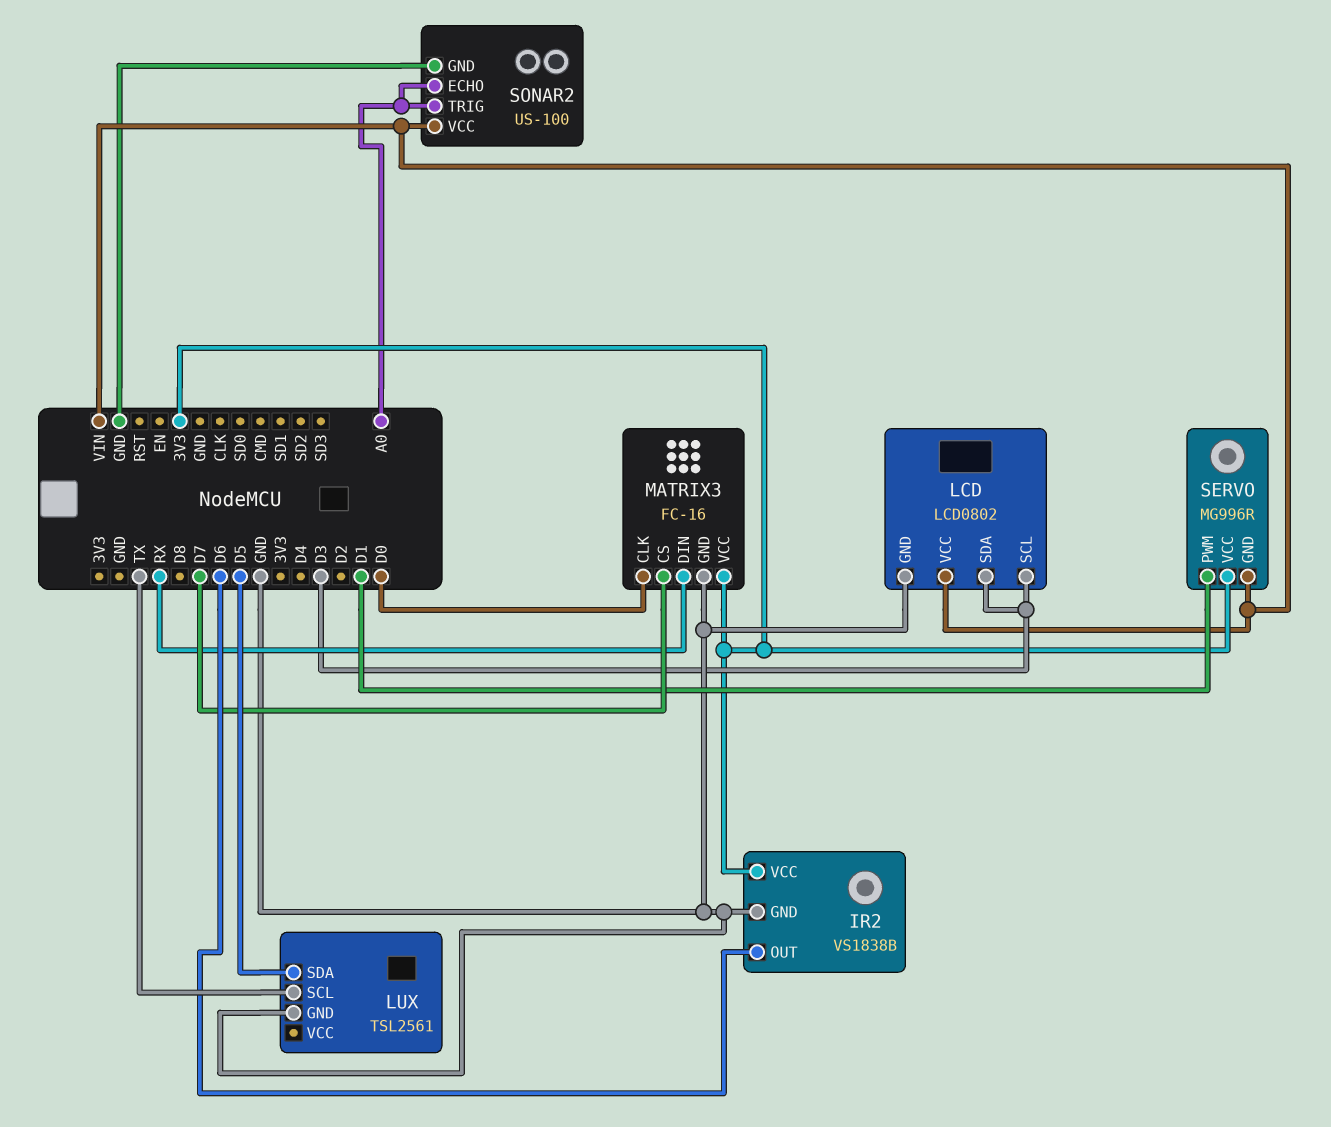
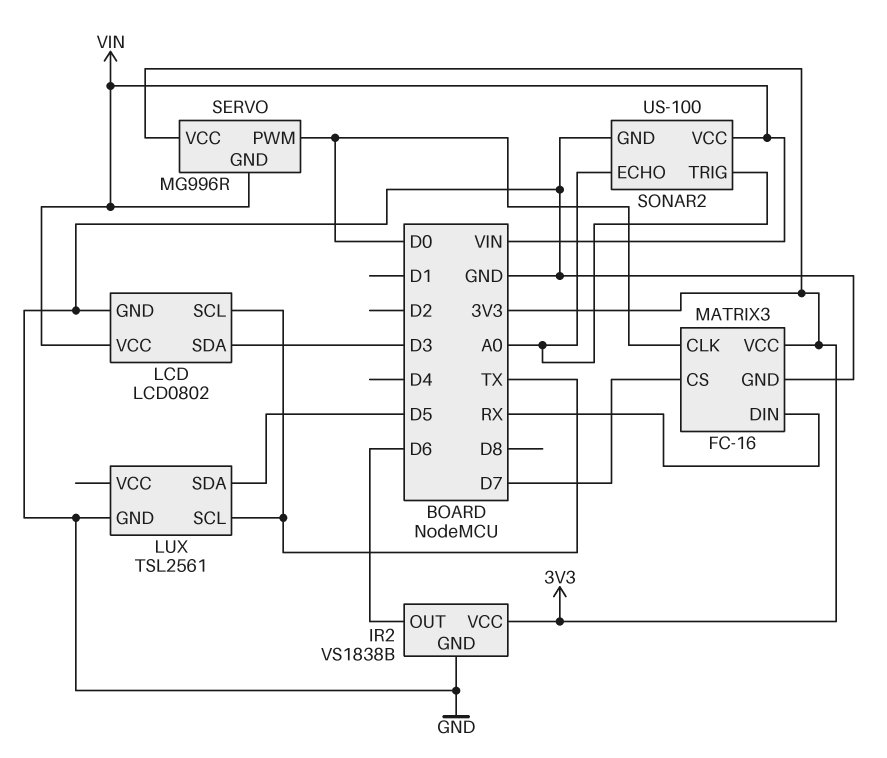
LCD pin SCL: D3 -> TX
SERVO pin PWM: D1 -> D0

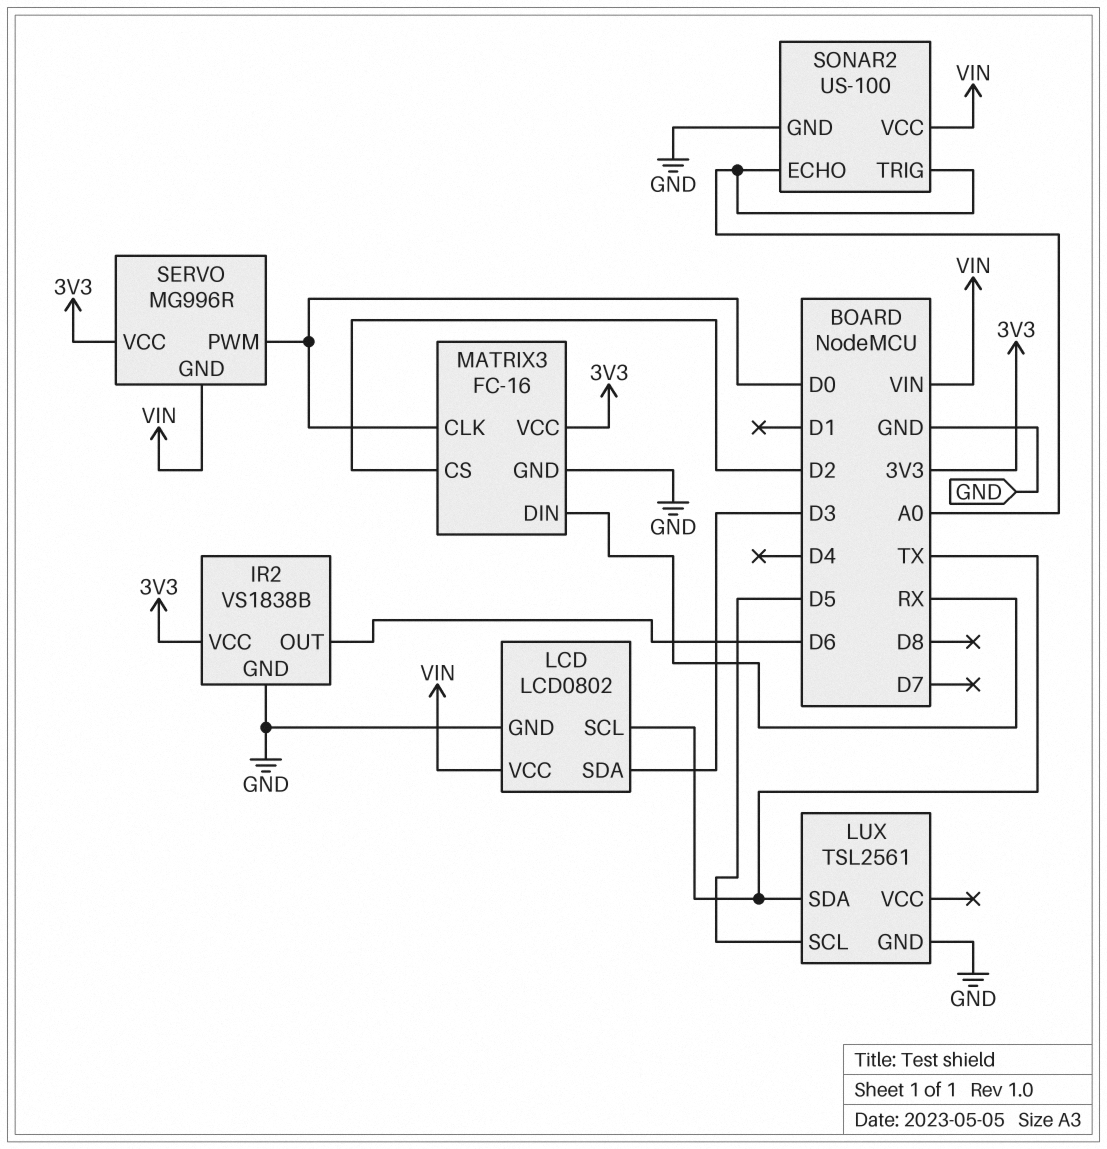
LUX pin SCL: TX -> D5
LUX pin SDA: D5 -> TX
MATRIX3 pin CS: D7 -> D2

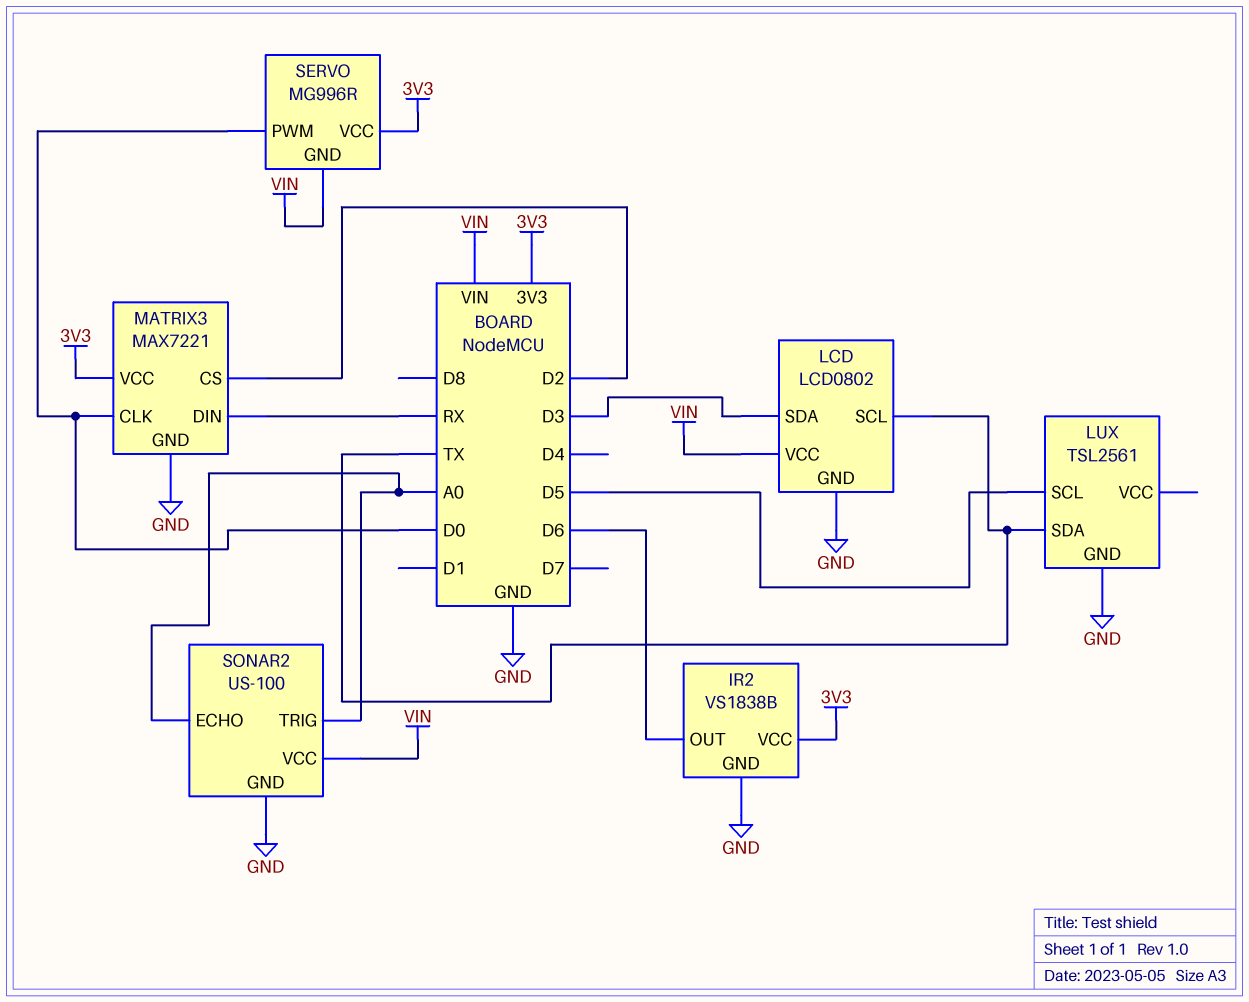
MATRIX3: FC-16 -> MAX7221

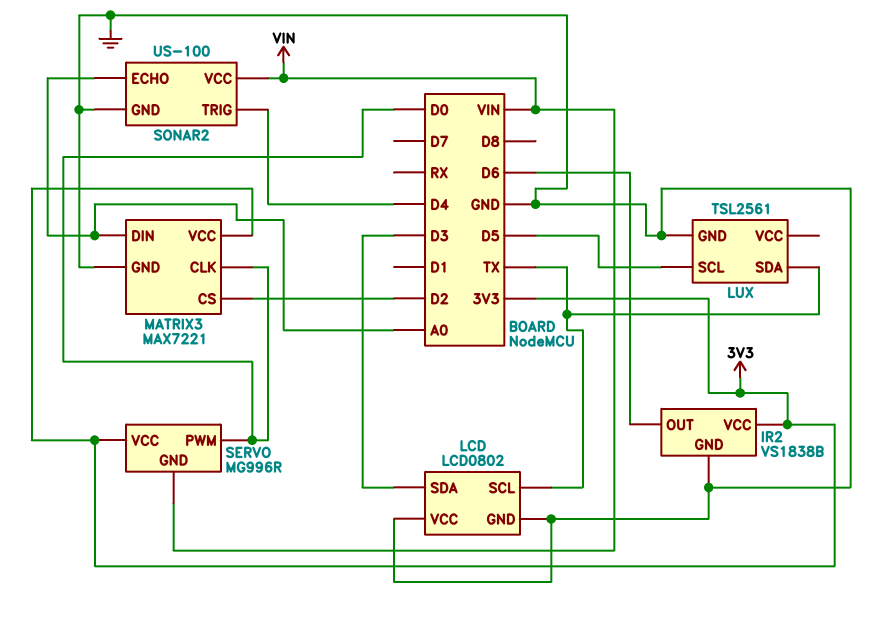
LCD pin VCC: VIN -> GND
MATRIX3 pin DIN: RX -> A0
SONAR2 pin TRIG: A0 -> D4

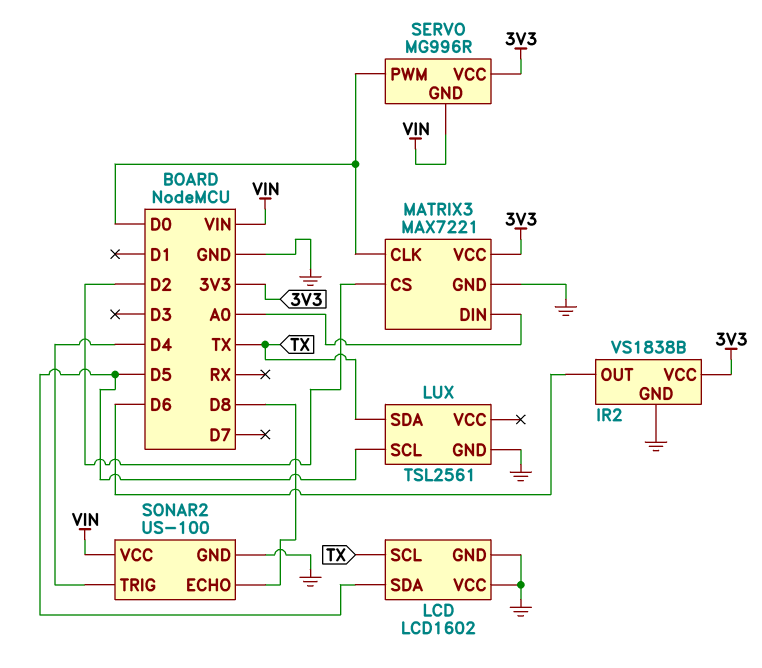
LCD: LCD0802 -> LCD1602
LCD pin SDA: D3 -> D5
SONAR2 pin ECHO: A0 -> D8

